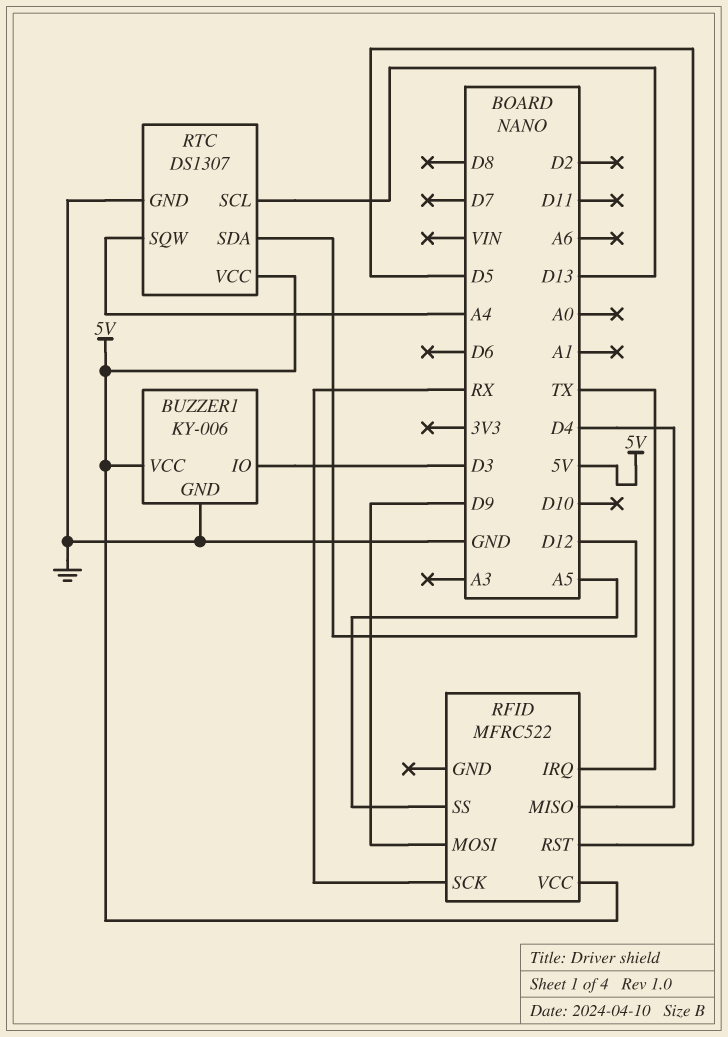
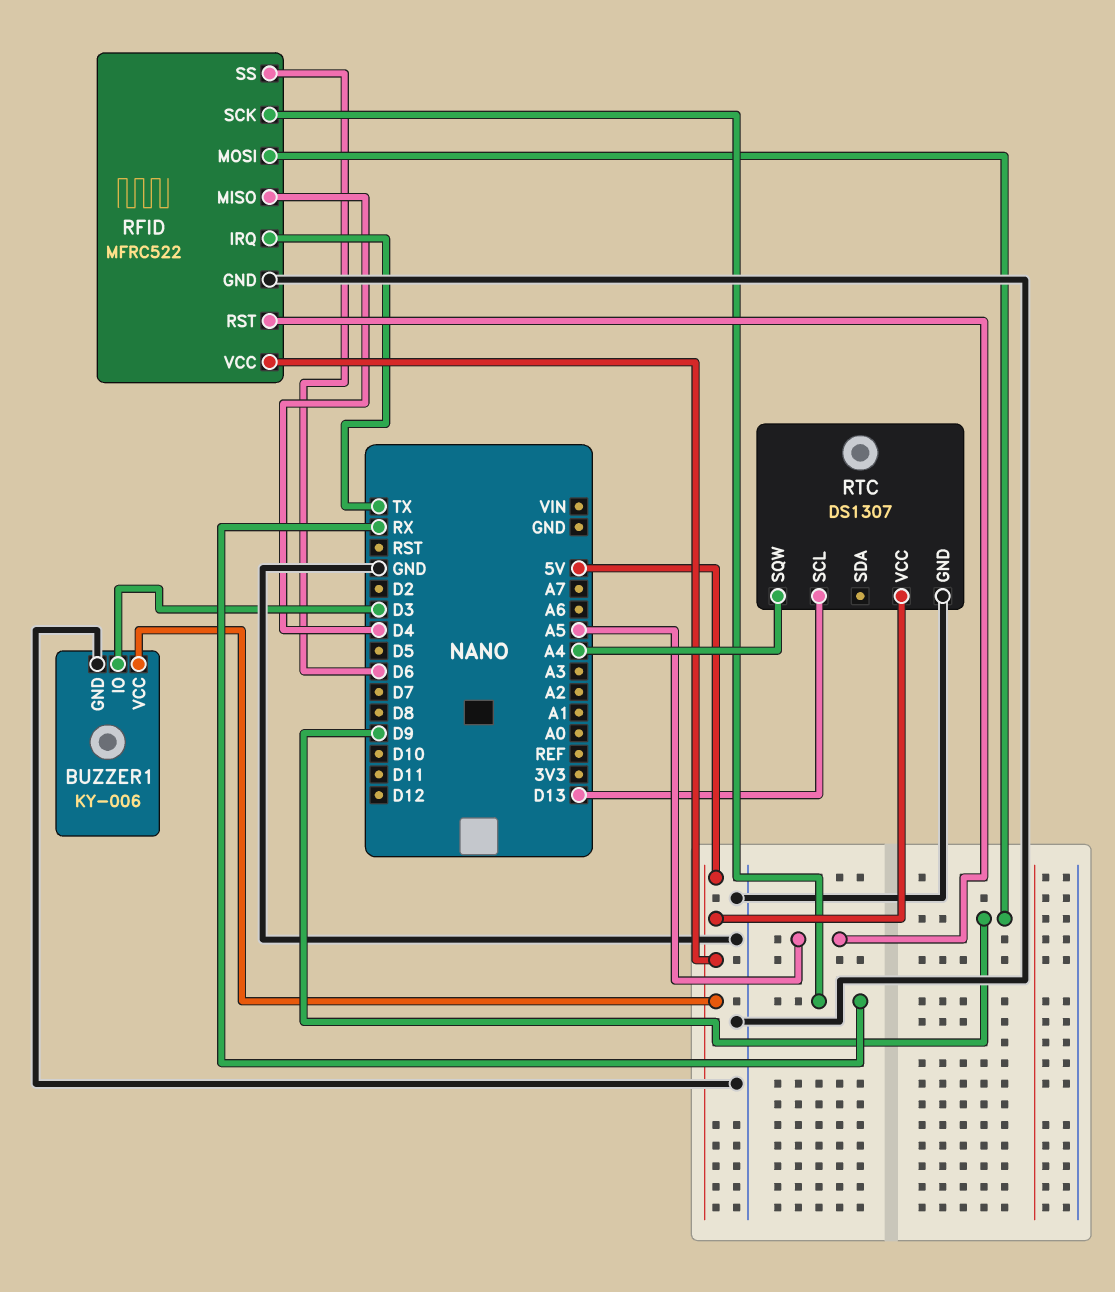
RFID pin GND: none -> GND
RFID pin RST: D5 -> A5
RFID pin SS: A5 -> D6
RTC pin SDA: D12 -> none

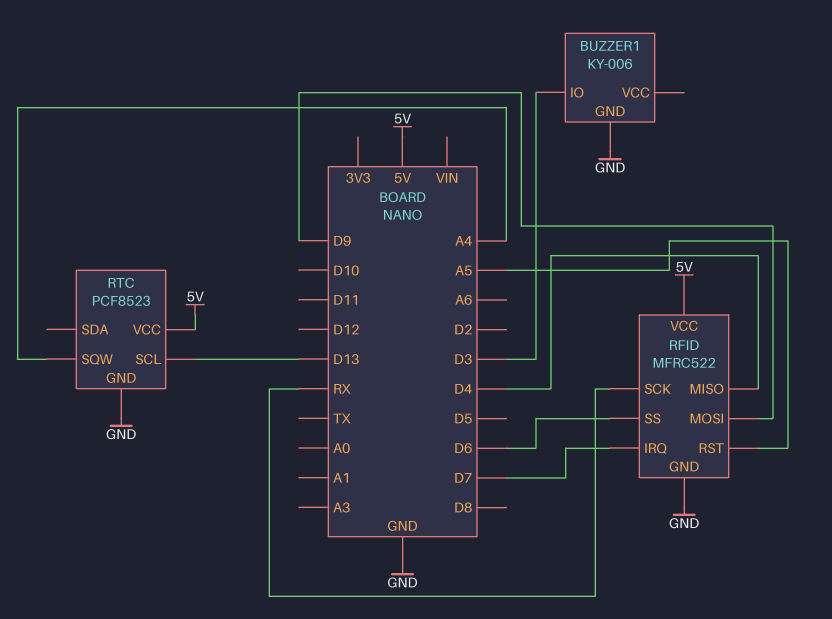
BUZZER1 pin VCC: 5V -> none
RFID pin IRQ: TX -> D7
RTC: DS1307 -> PCF8523

